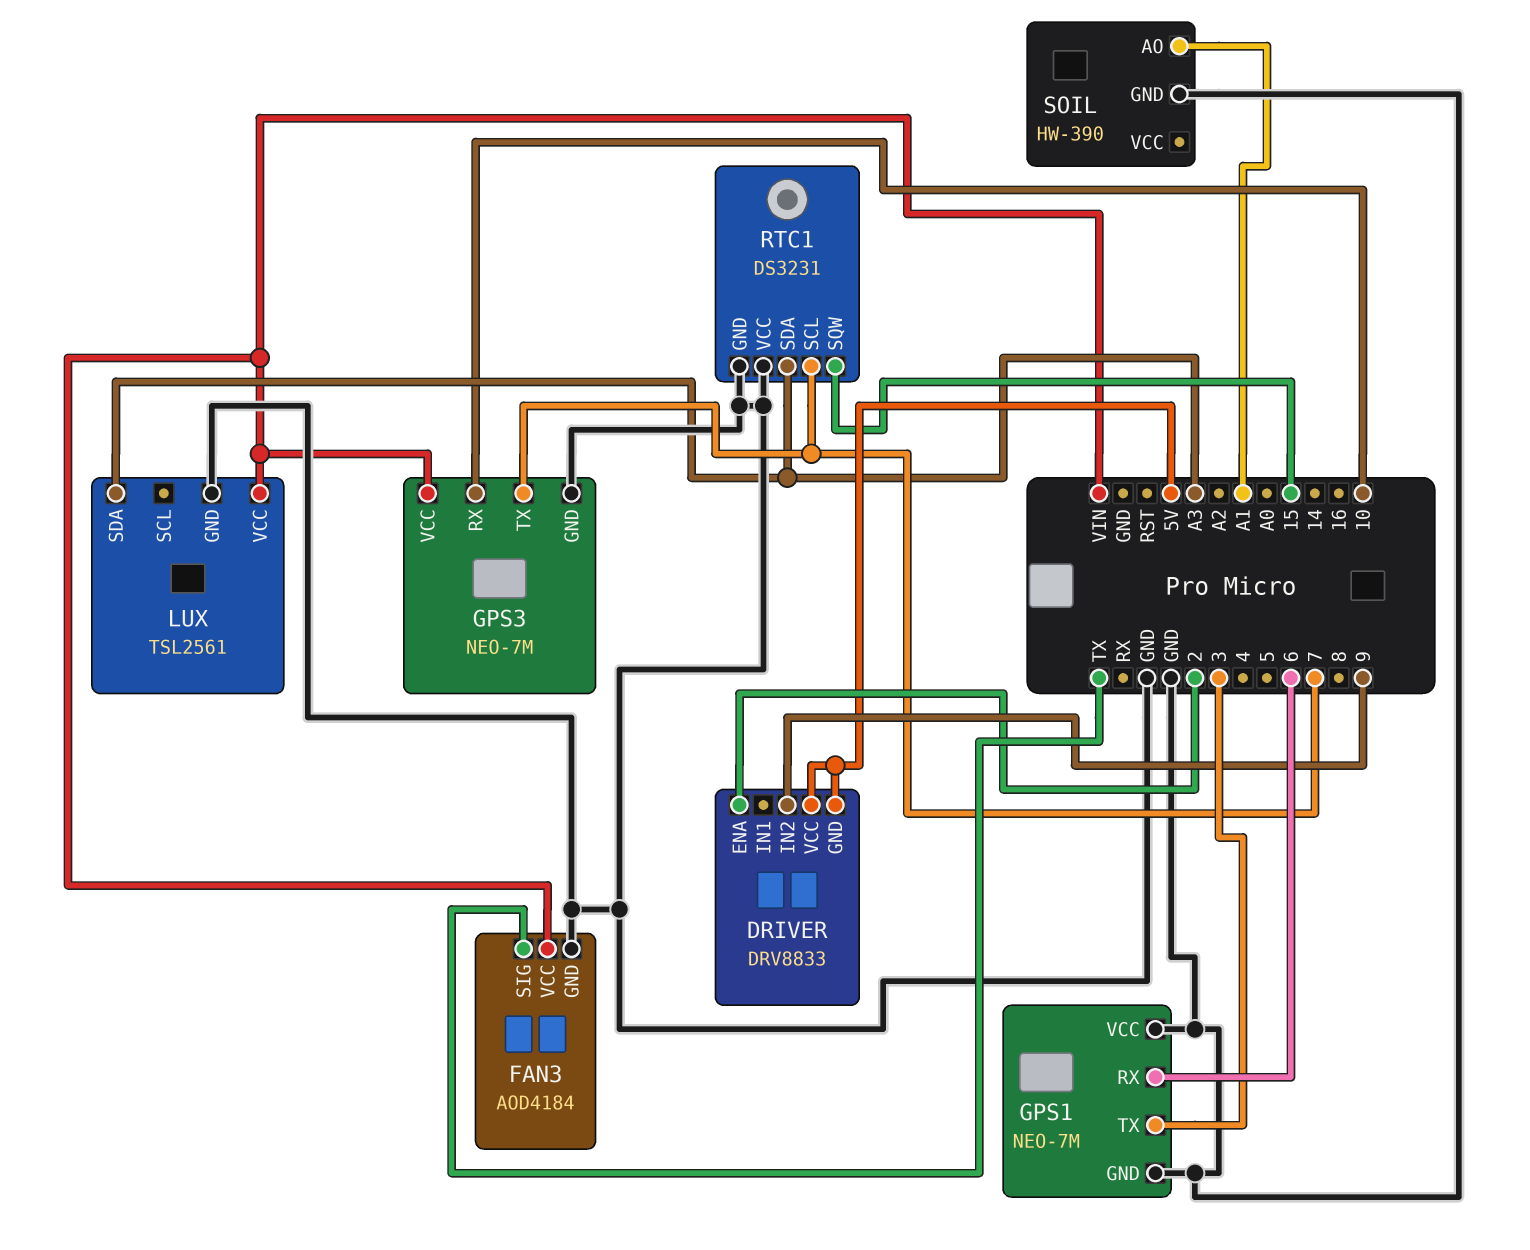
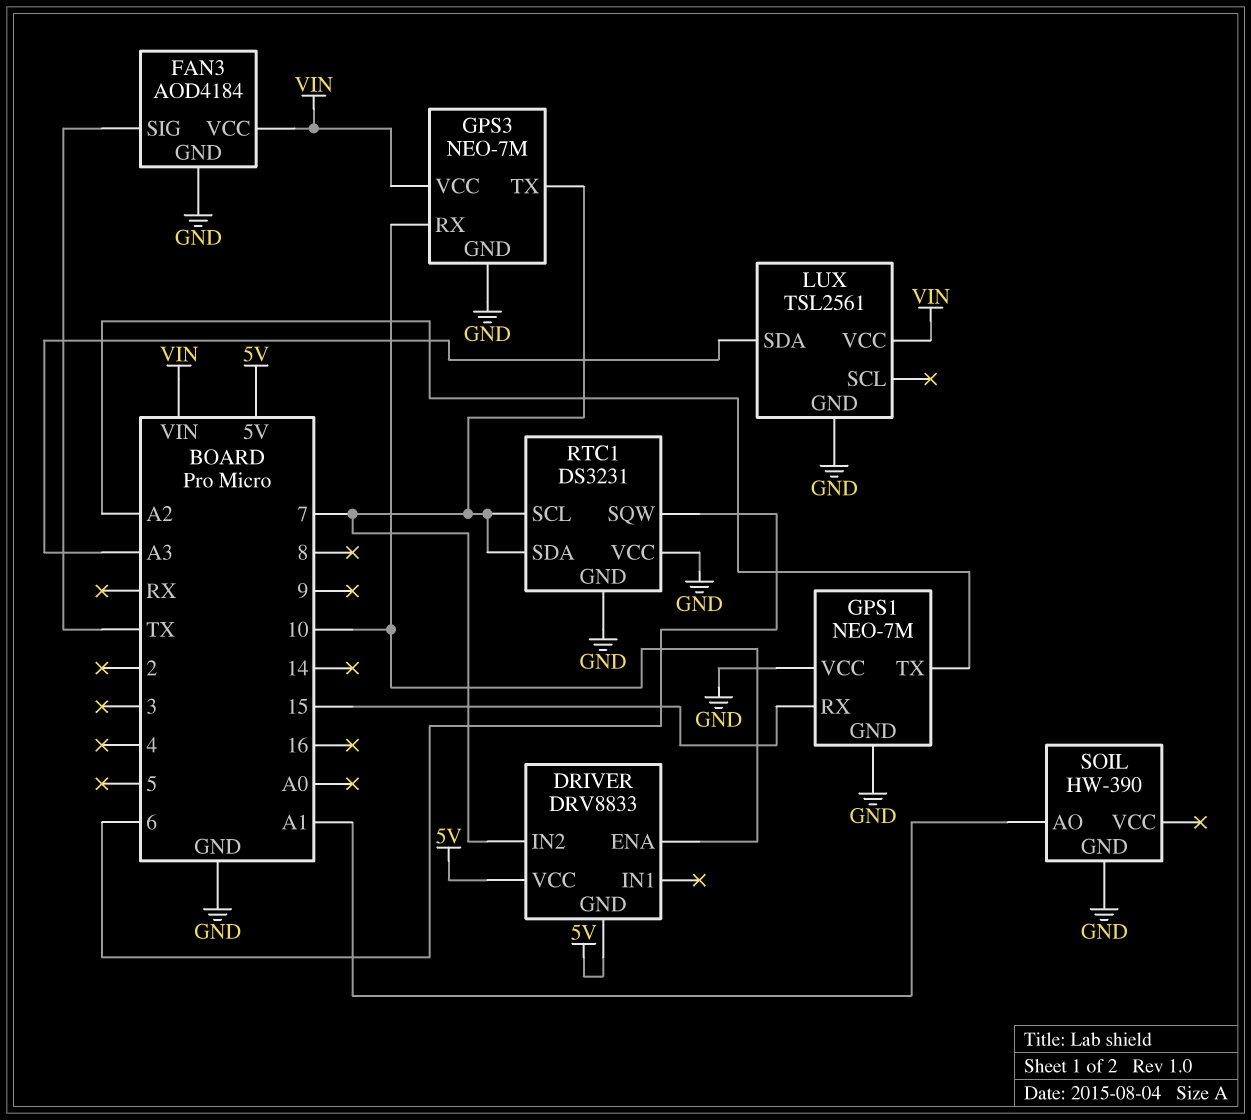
DRIVER pin ENA: 2 -> 10
DRIVER pin IN2: 9 -> 7
GPS1 pin RX: 6 -> 15
GPS1 pin TX: 3 -> A2
RTC1 pin SDA: A3 -> 7
RTC1 pin SQW: 15 -> 6

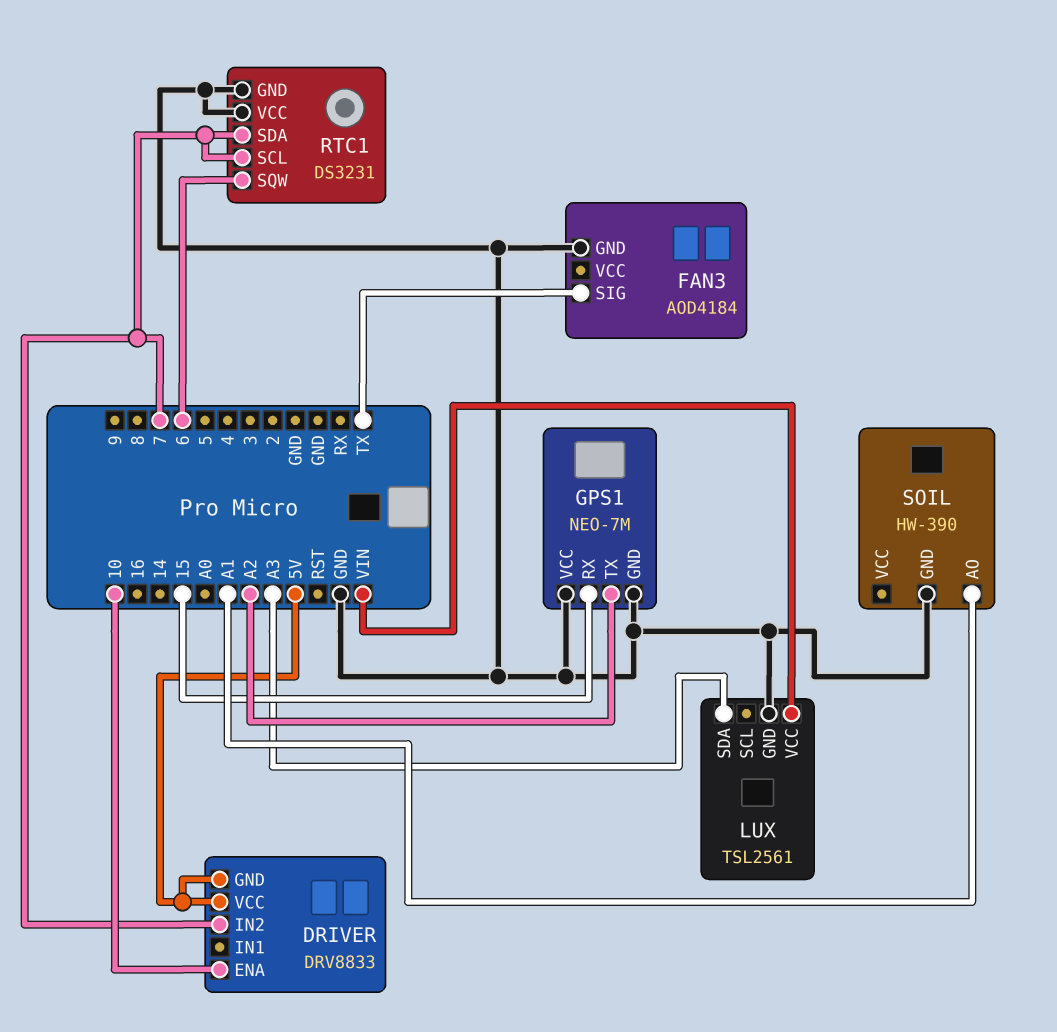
FAN3 pin VCC: VIN -> none
GPS3: NEO-7M -> none
GPS3 pin GND: GND -> none
GPS3 pin RX: 10 -> none
GPS3 pin TX: 7 -> none
GPS3 pin VCC: VIN -> none

